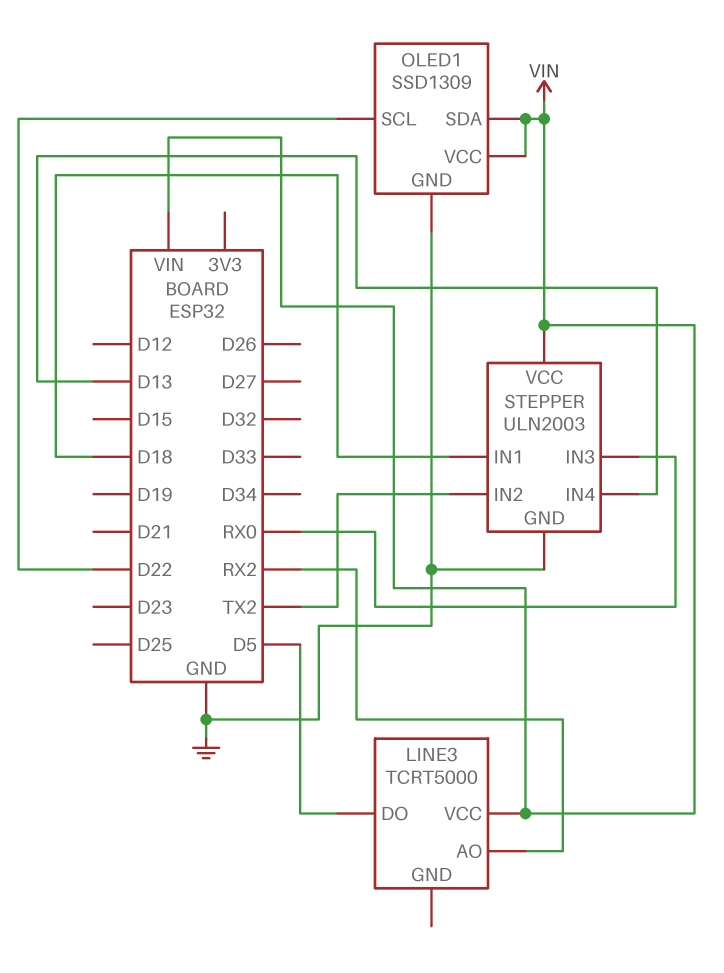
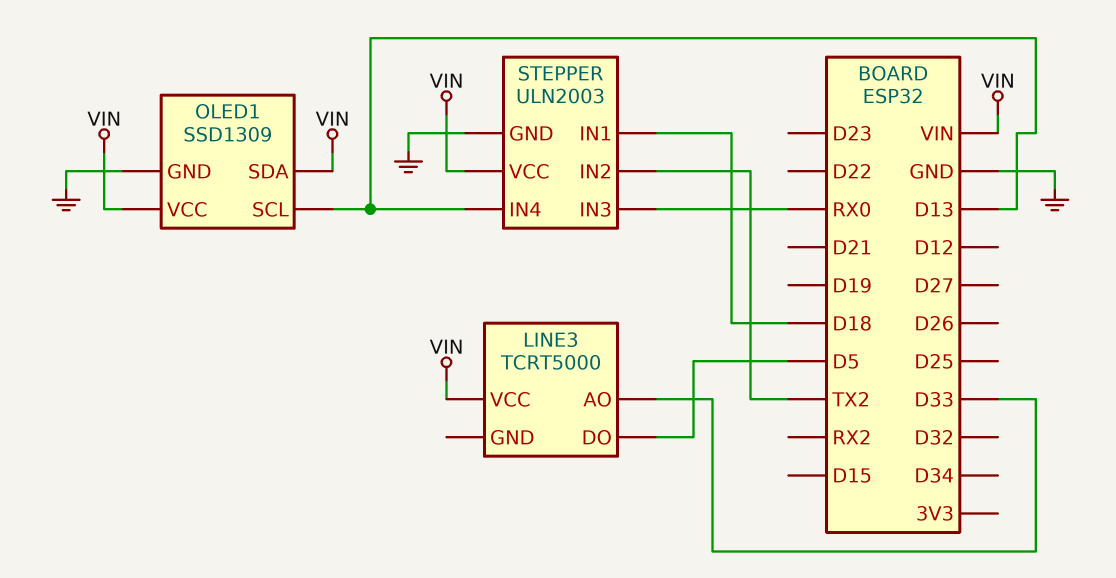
LINE3 pin AO: RX2 -> D33
OLED1 pin SCL: D22 -> D13

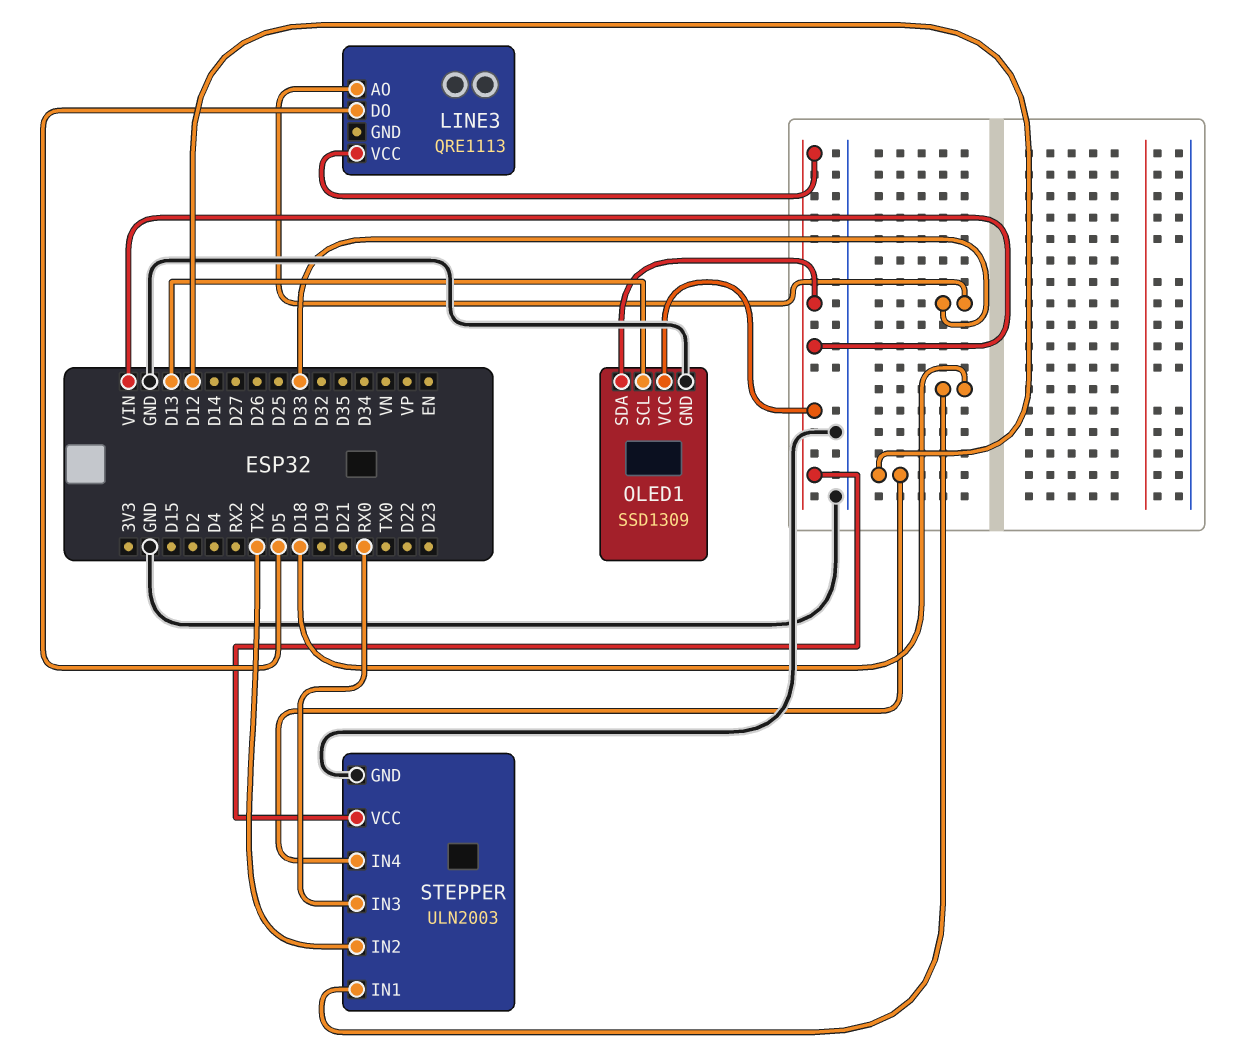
LINE3: TCRT5000 -> QRE1113
STEPPER pin IN4: D13 -> D12

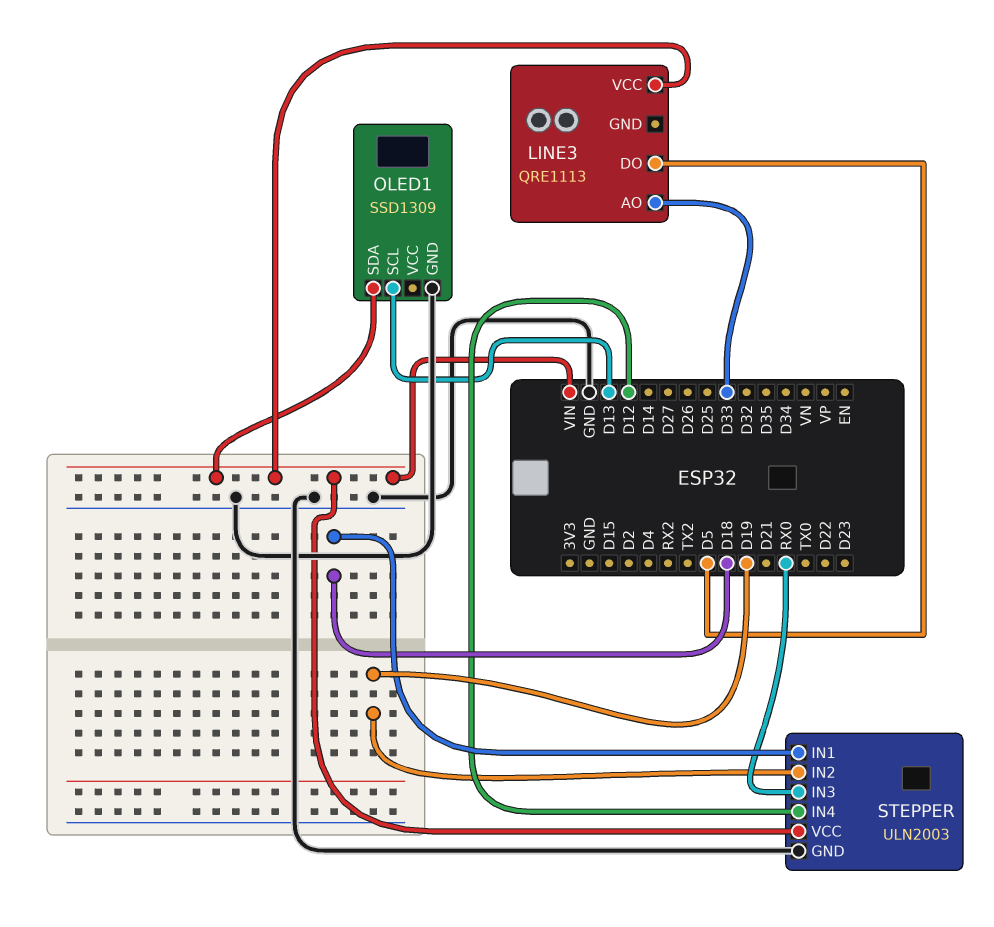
OLED1 pin VCC: VIN -> none
STEPPER pin IN2: TX2 -> D19

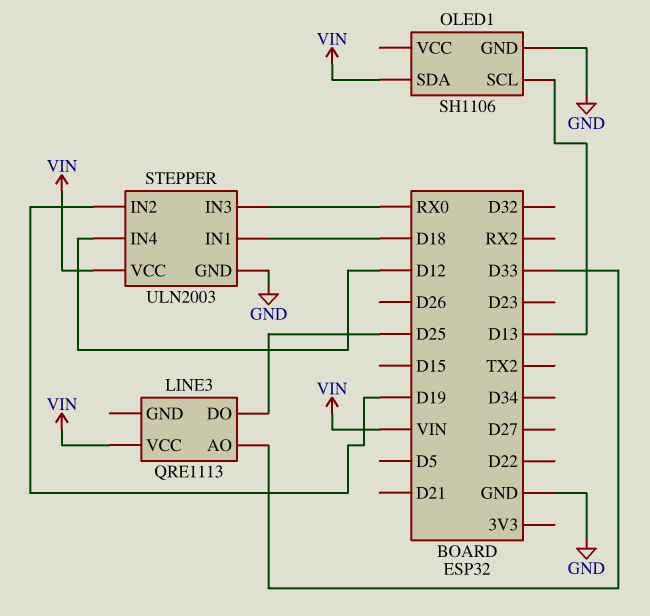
LINE3 pin DO: D5 -> D25
OLED1: SSD1309 -> SH1106

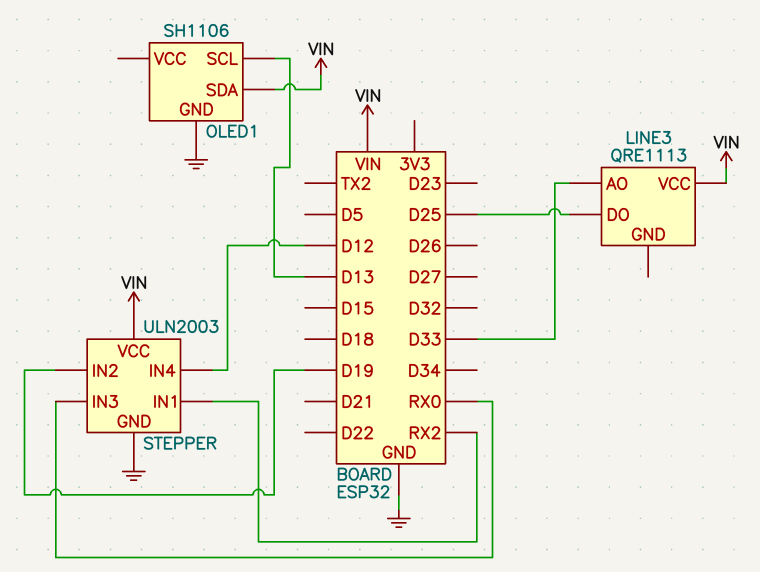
STEPPER pin IN1: D18 -> RX2

